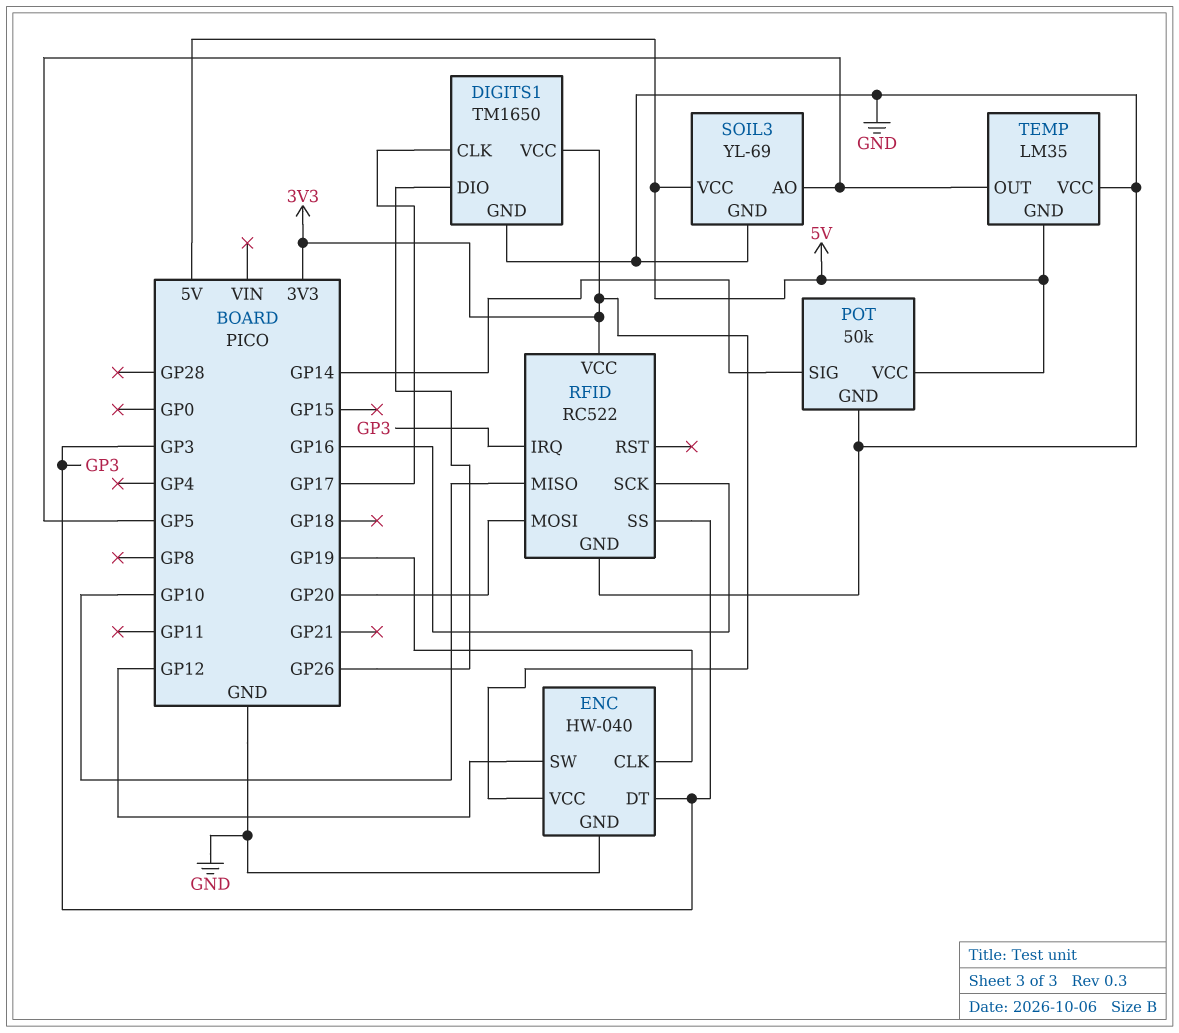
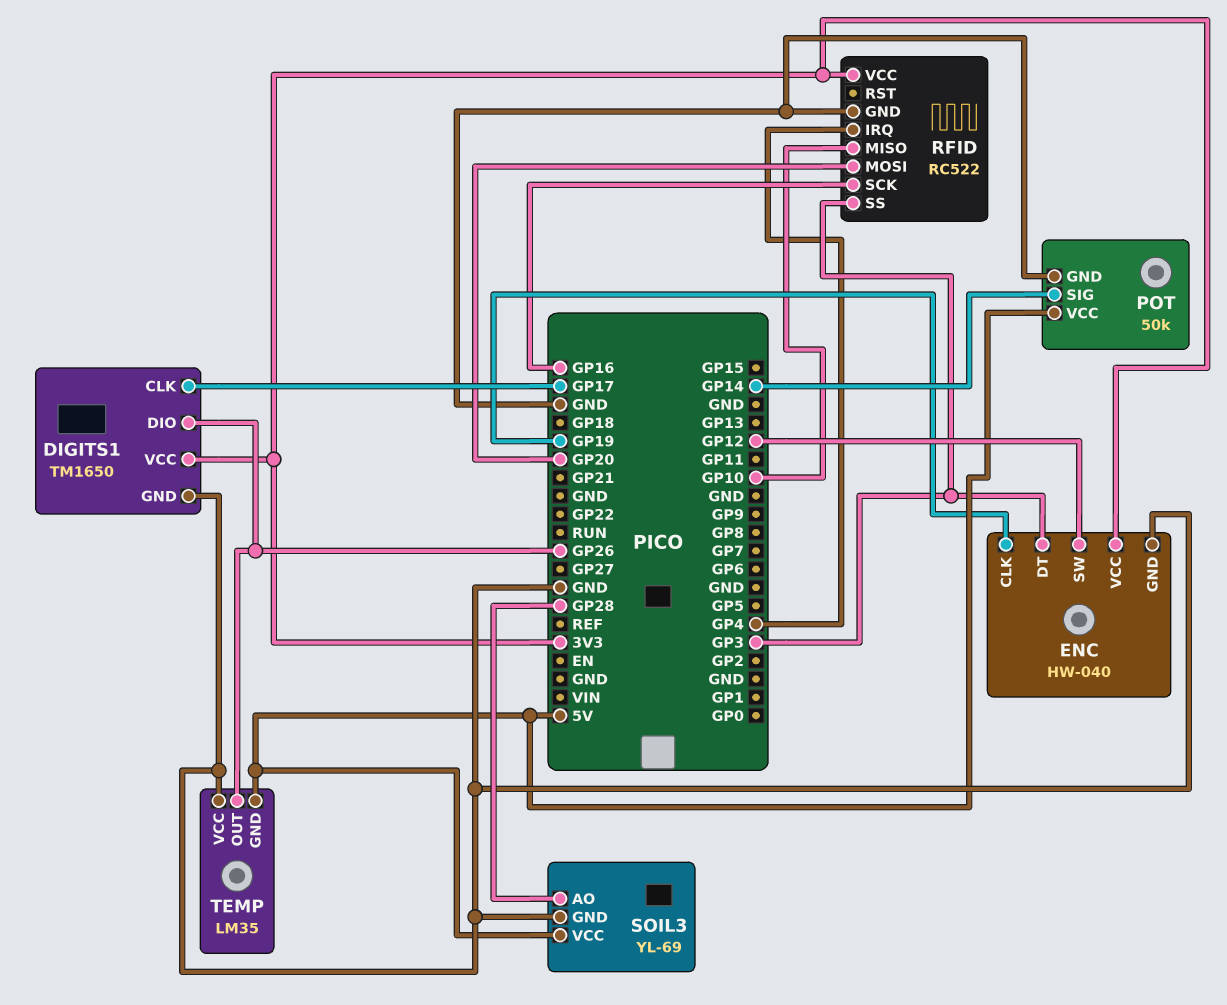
RFID pin IRQ: GP3 -> GP4
SOIL3 pin AO: GP5 -> GP28
TEMP pin OUT: GP5 -> GP26

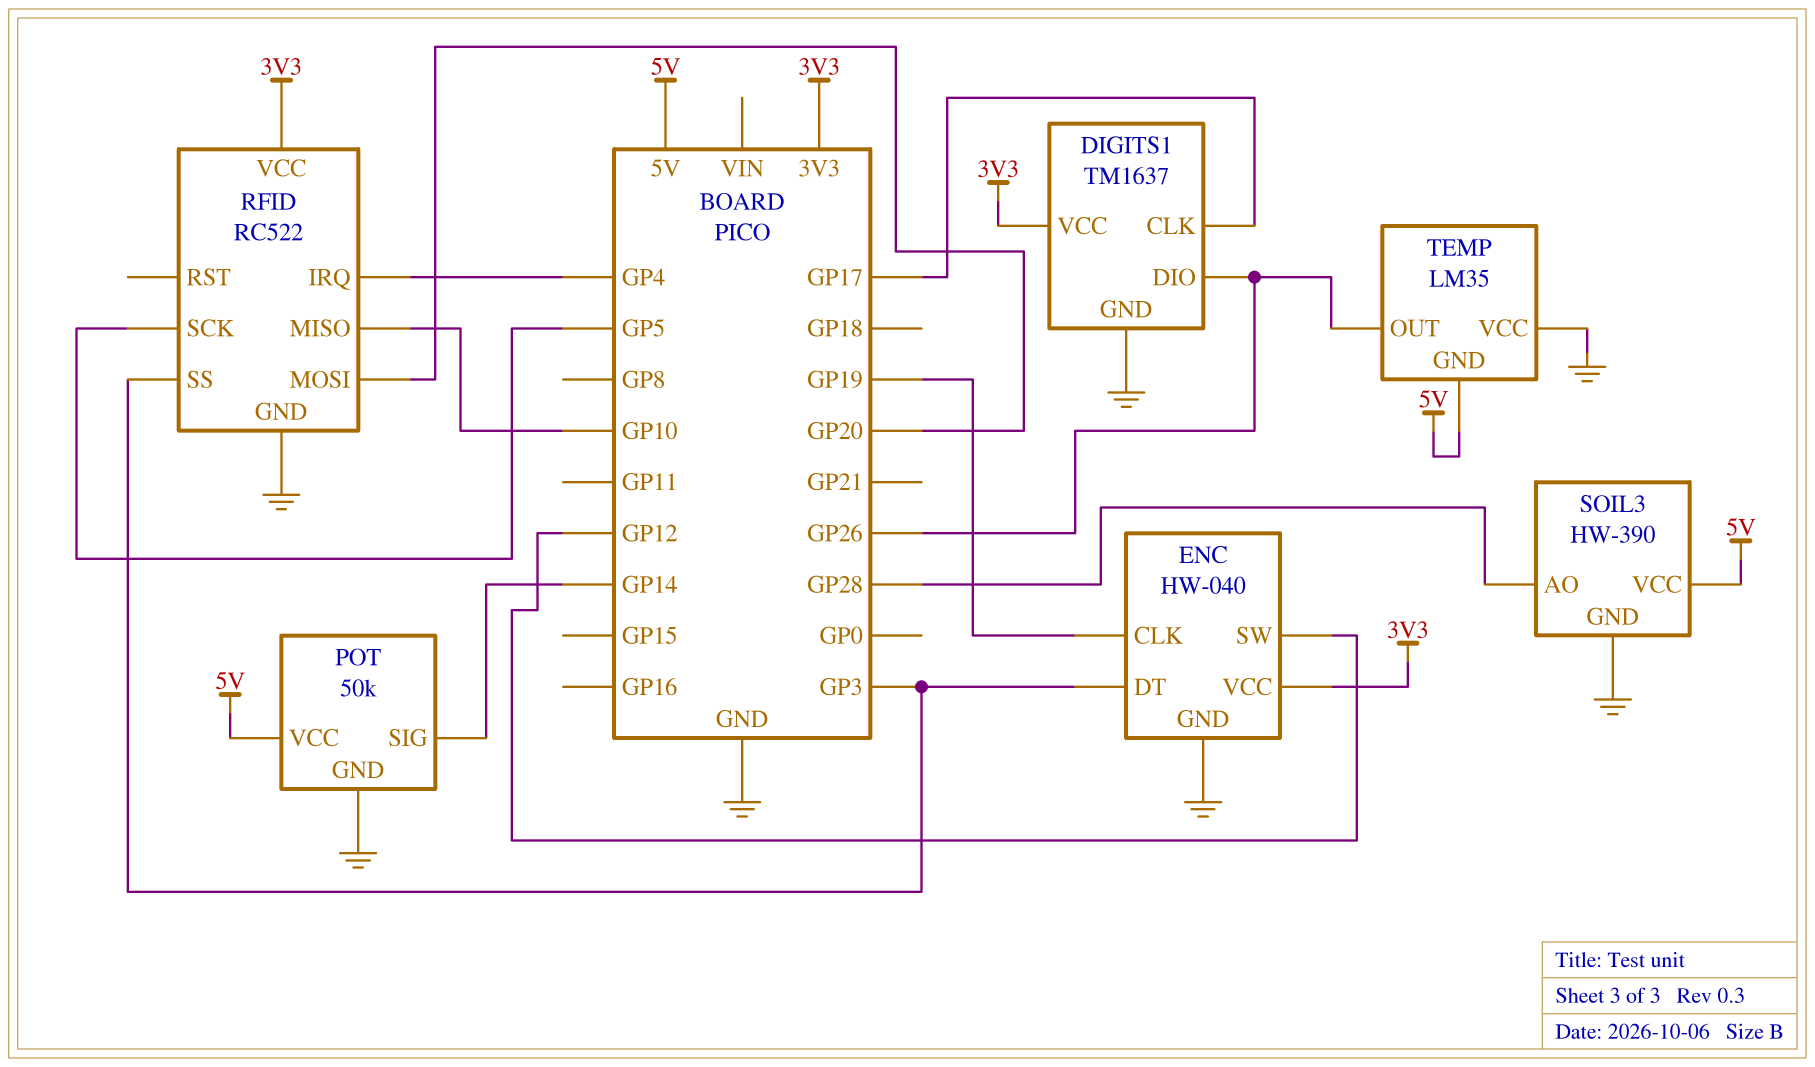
DIGITS1: TM1650 -> TM1637
RFID pin SCK: GP16 -> GP5
SOIL3: YL-69 -> HW-390

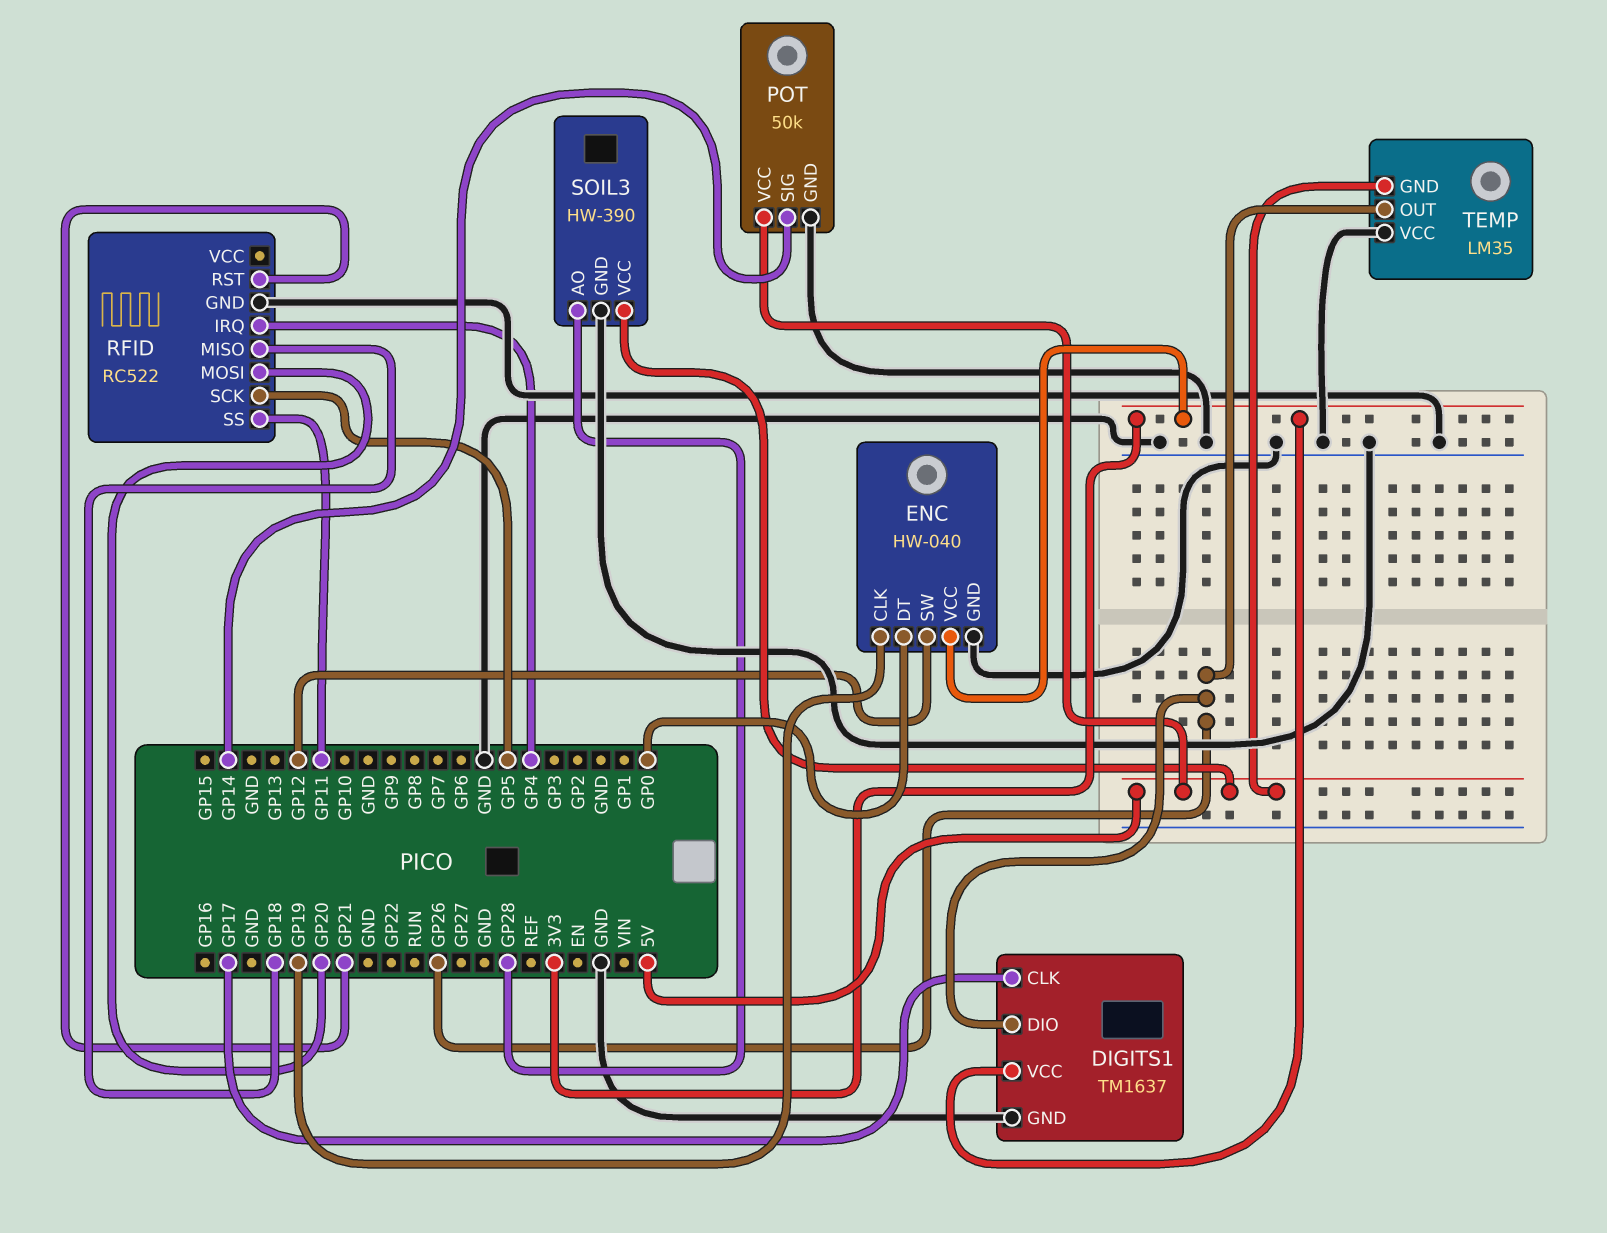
ENC pin DT: GP3 -> GP0
RFID pin MISO: GP10 -> GP18
RFID pin RST: none -> GP21
RFID pin SS: GP3 -> GP11
RFID pin VCC: 3V3 -> none

